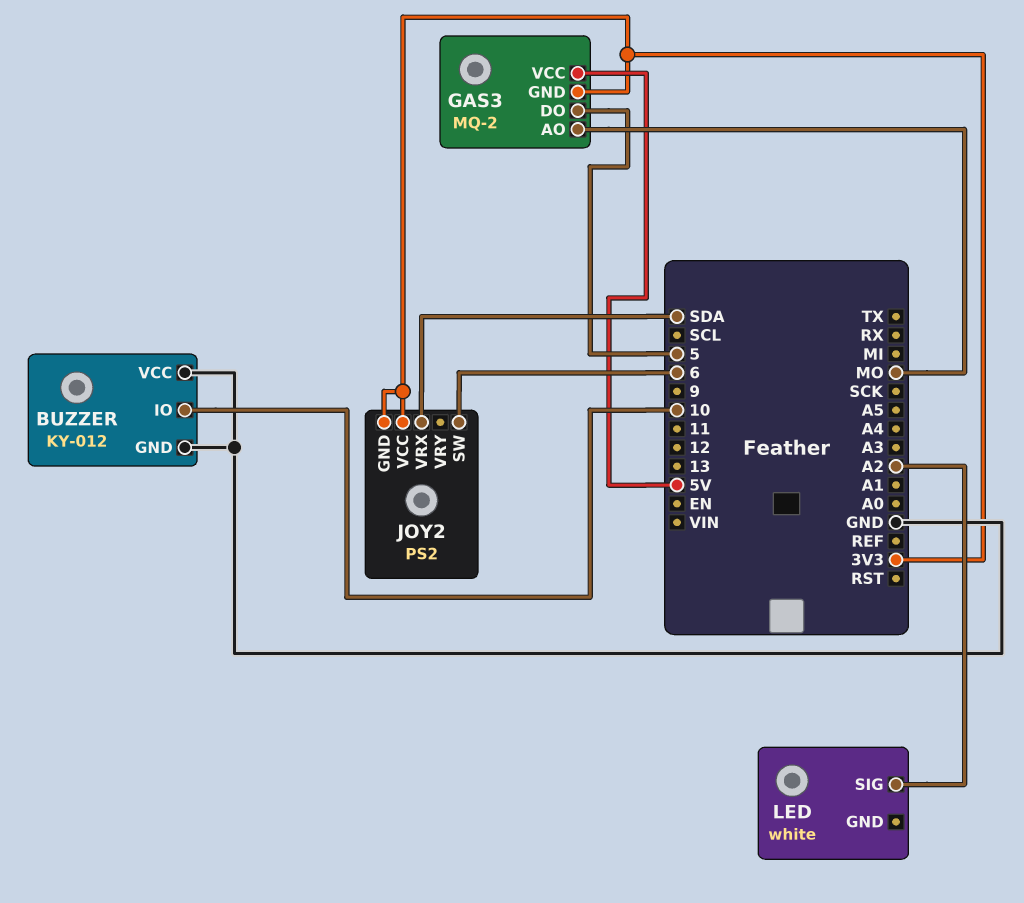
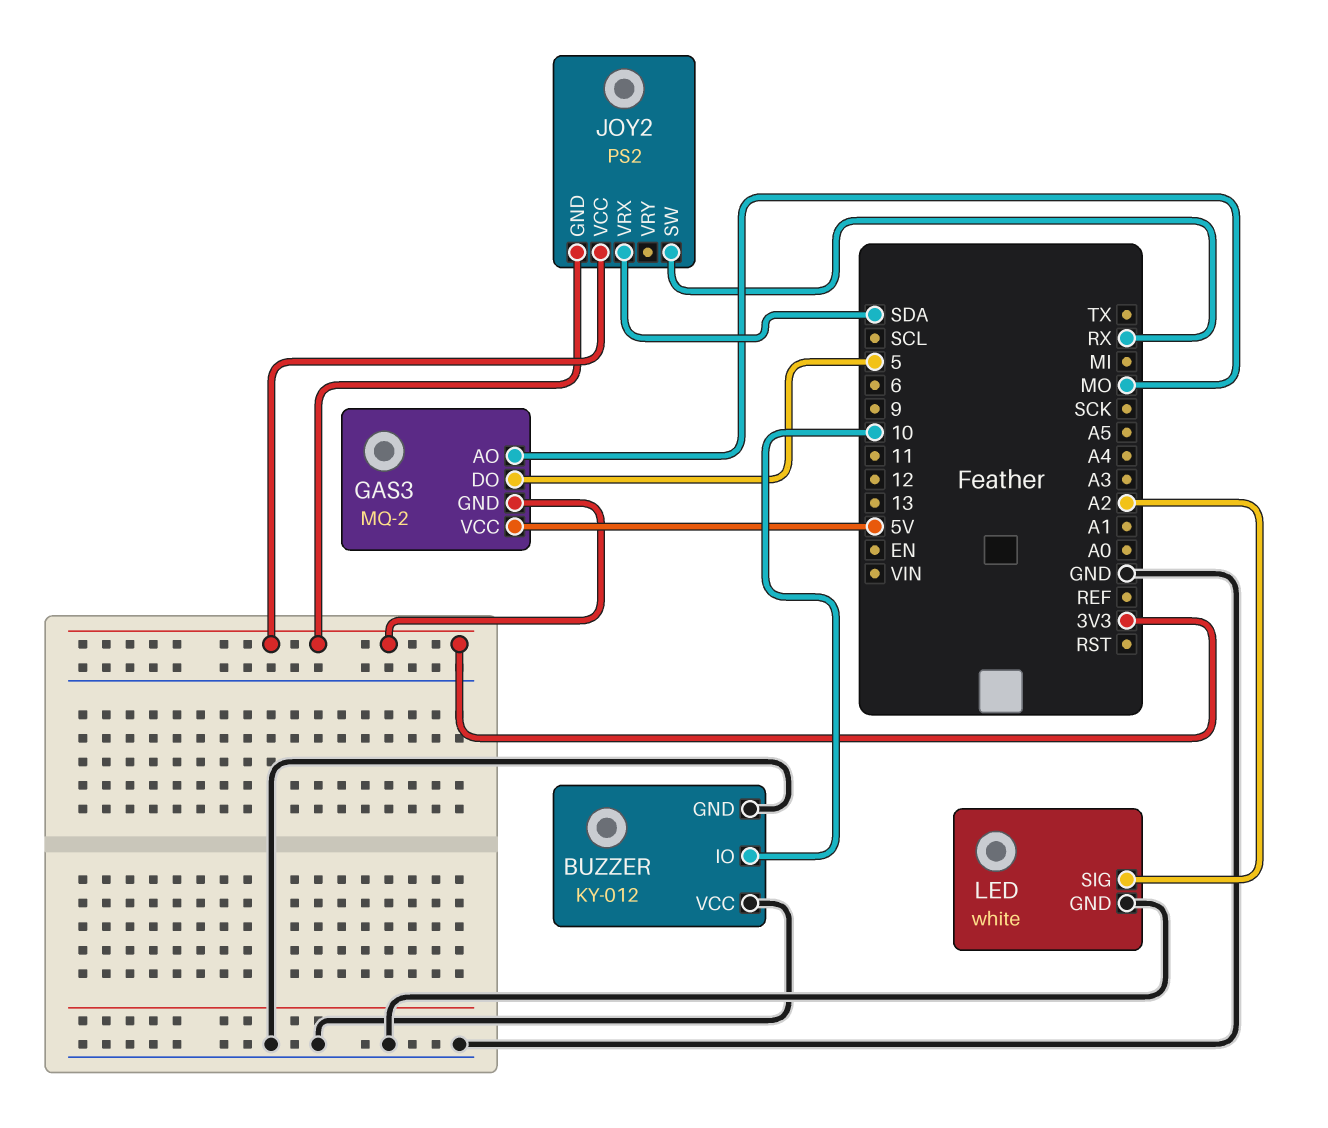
JOY2 pin SW: 6 -> RX
LED pin GND: none -> GND

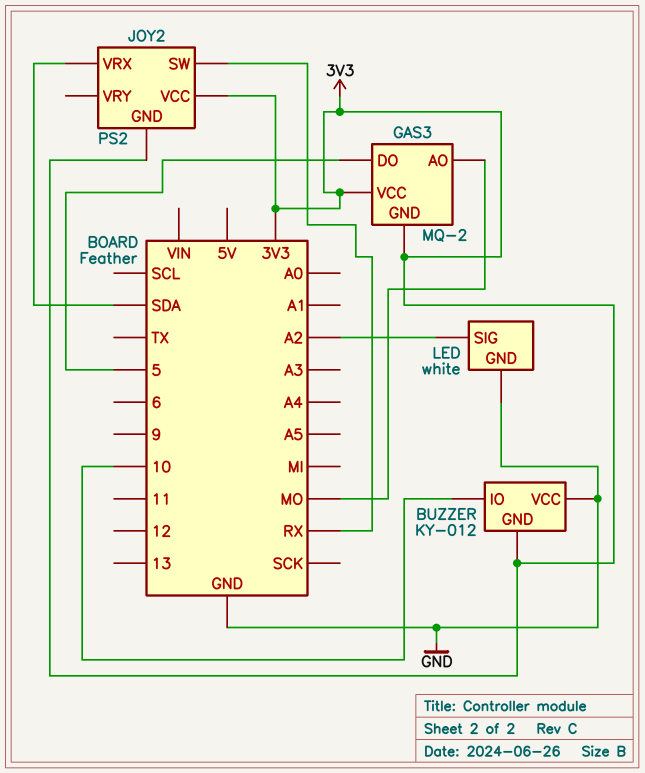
BUZZER pin GND: GND -> 3V3
GAS3 pin VCC: 5V -> 3V3

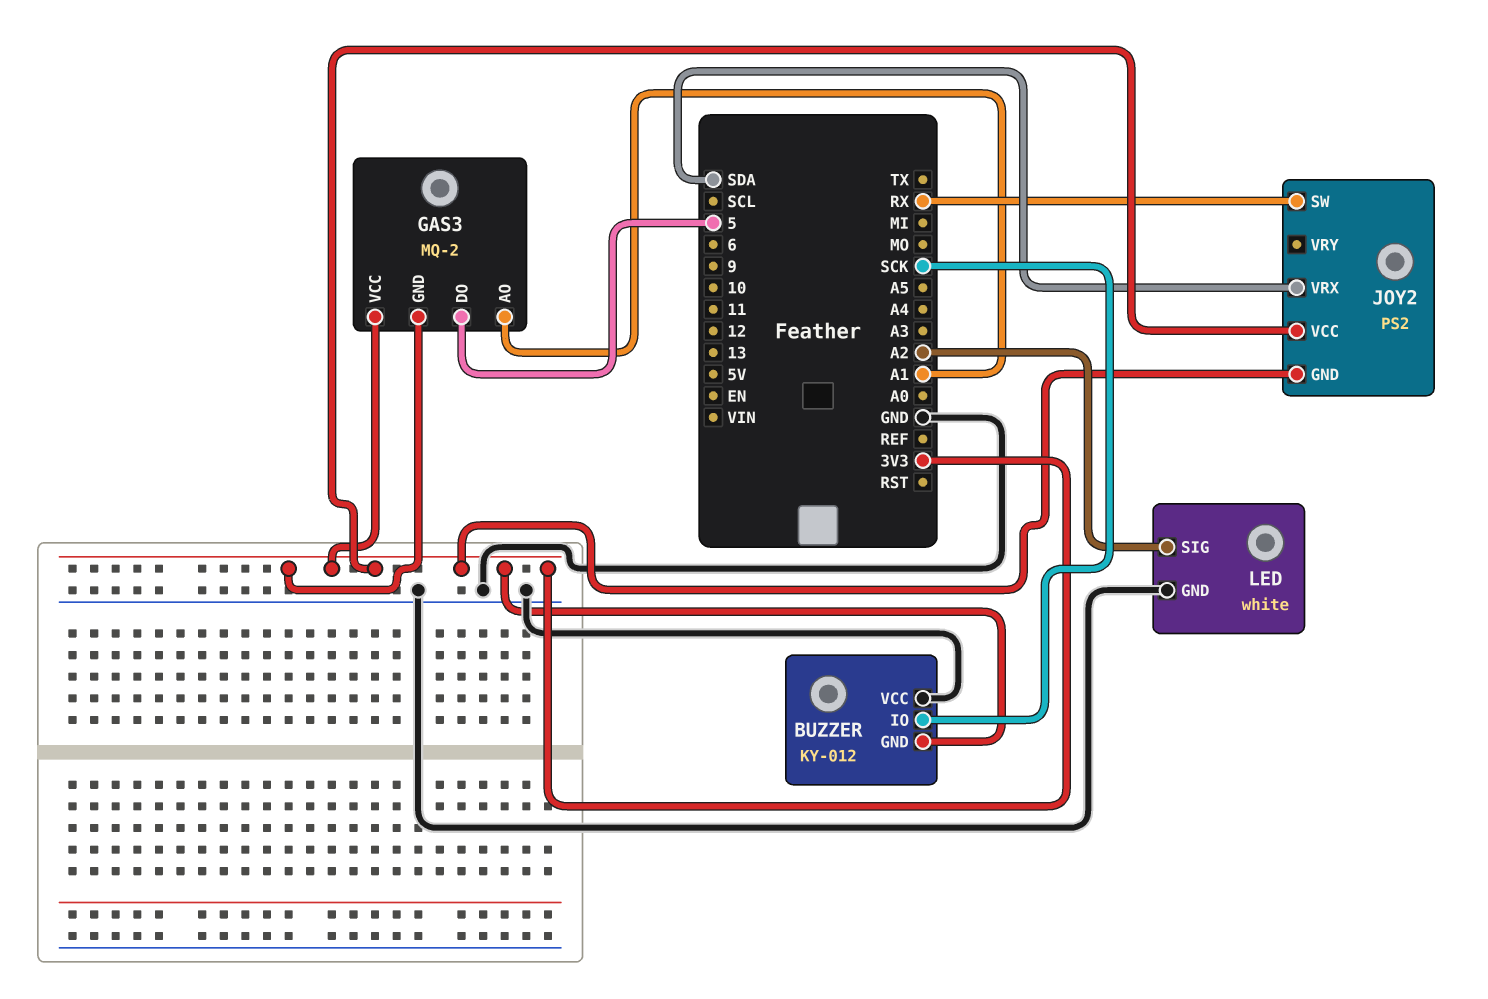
BUZZER pin IO: 10 -> SCK
GAS3 pin AO: MO -> A1

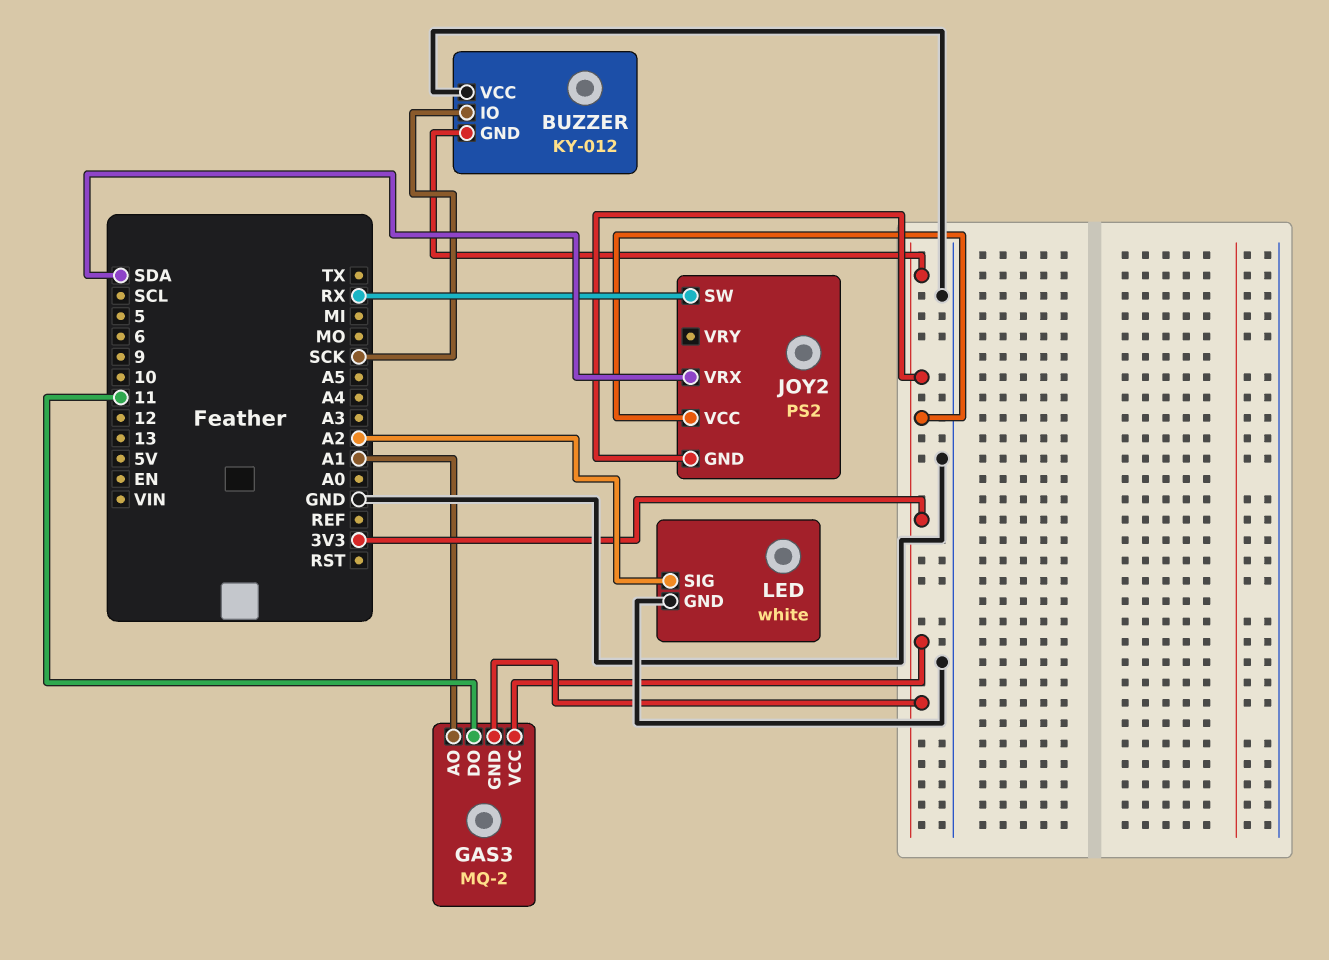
GAS3 pin DO: 5 -> 11

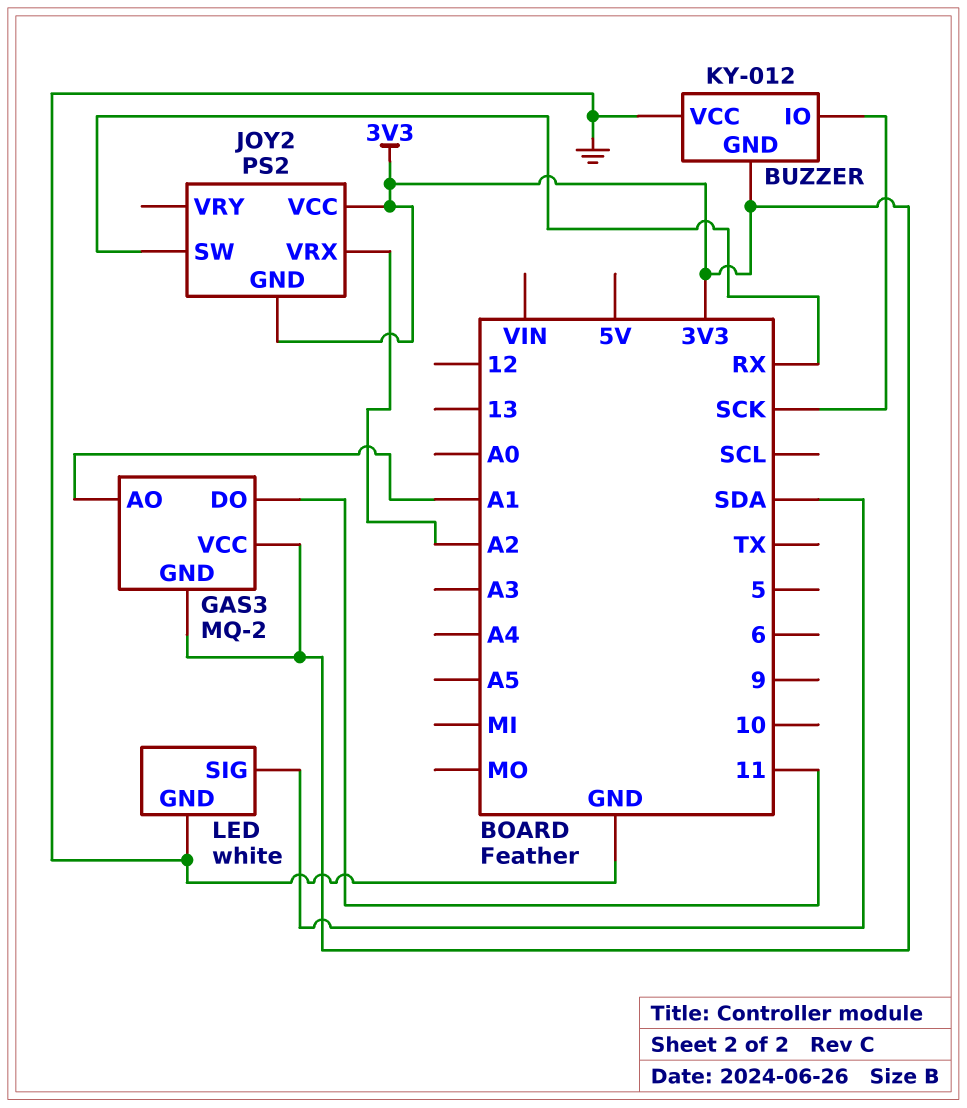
JOY2 pin VRX: SDA -> A2
LED pin SIG: A2 -> SDA

